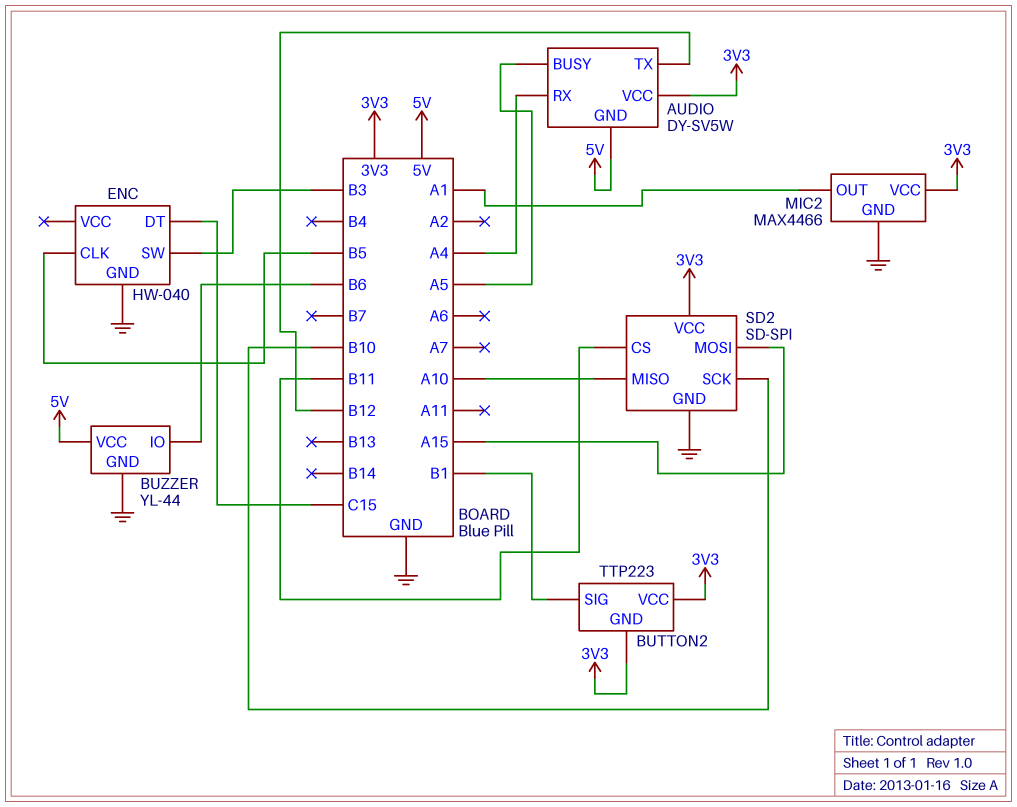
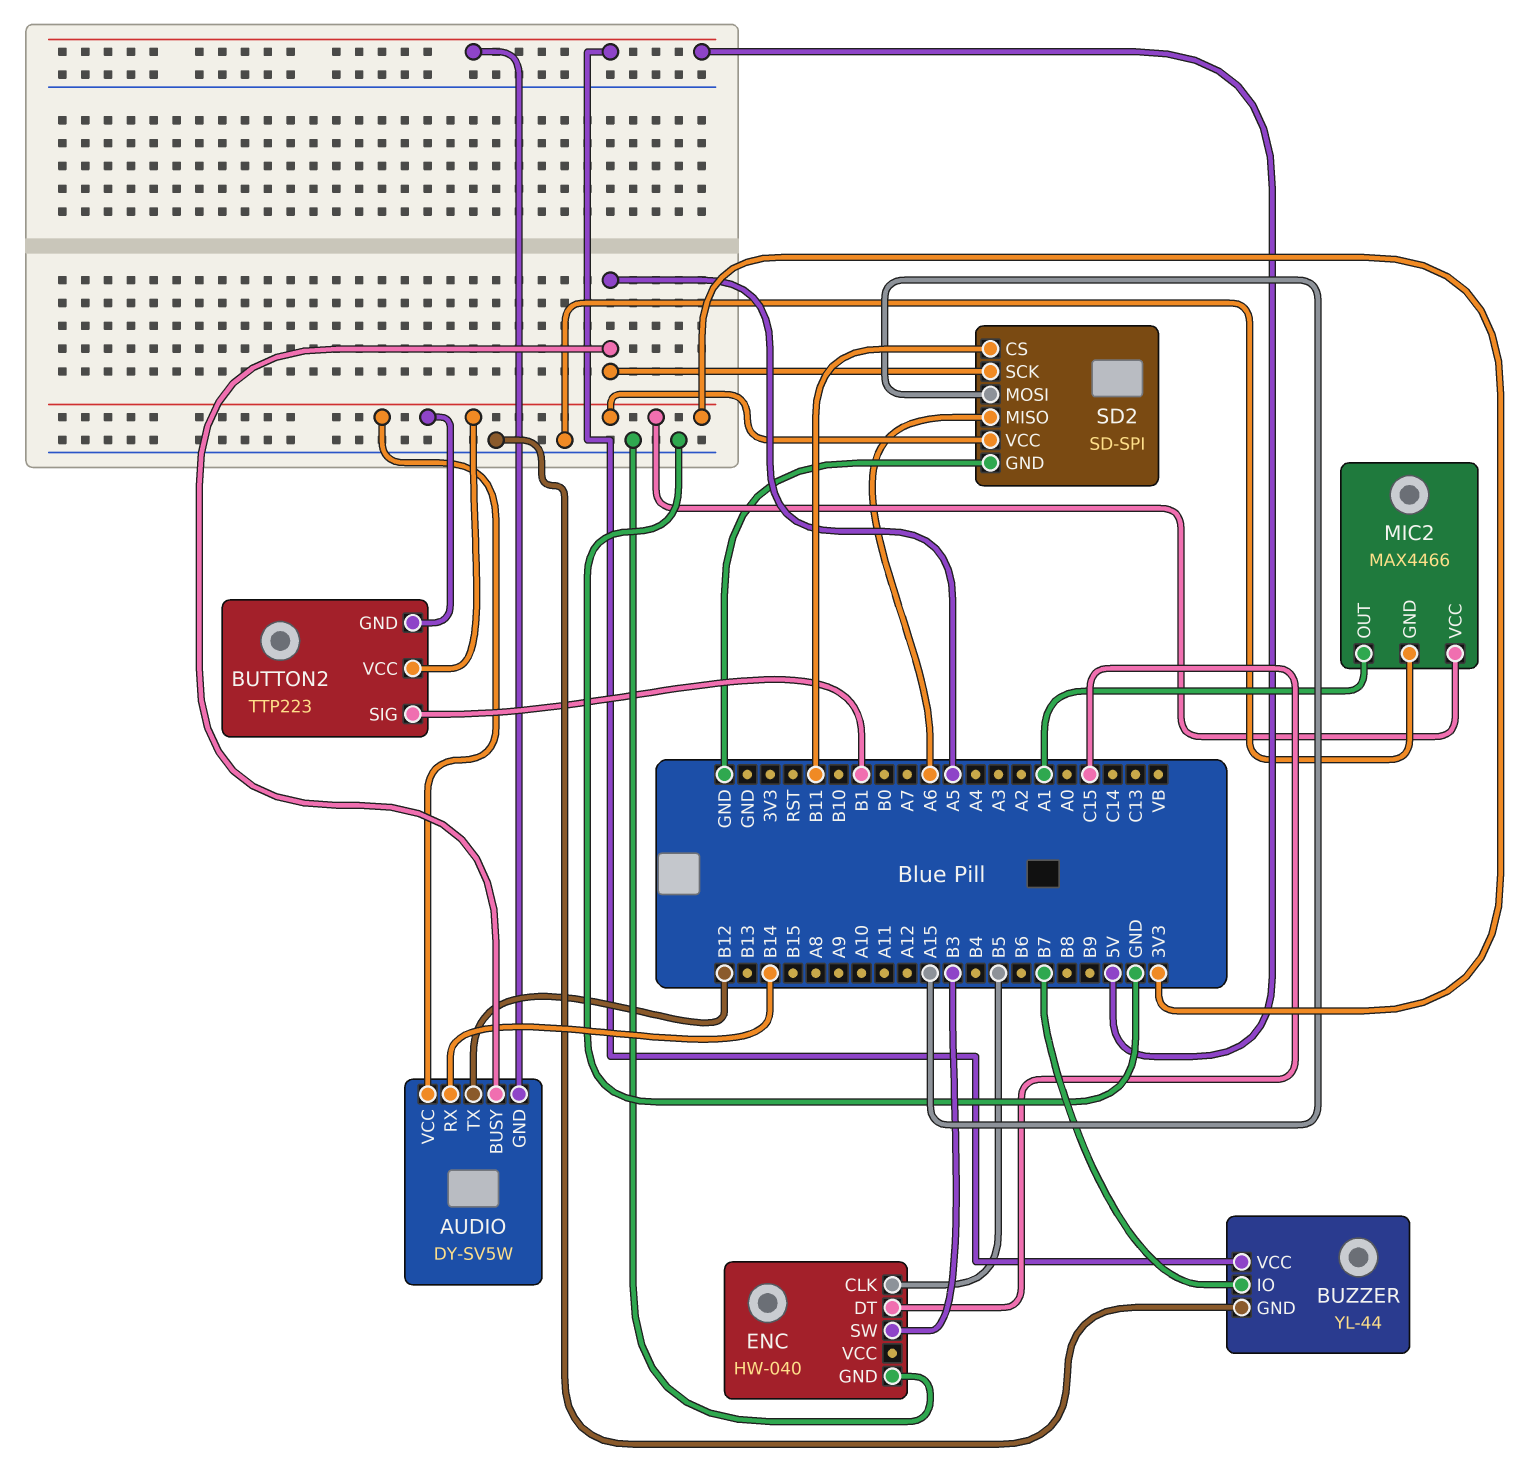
AUDIO pin RX: A4 -> B14
BUZZER pin IO: B6 -> B7
SD2 pin MISO: A10 -> A6
SD2 pin SCK: B10 -> A5

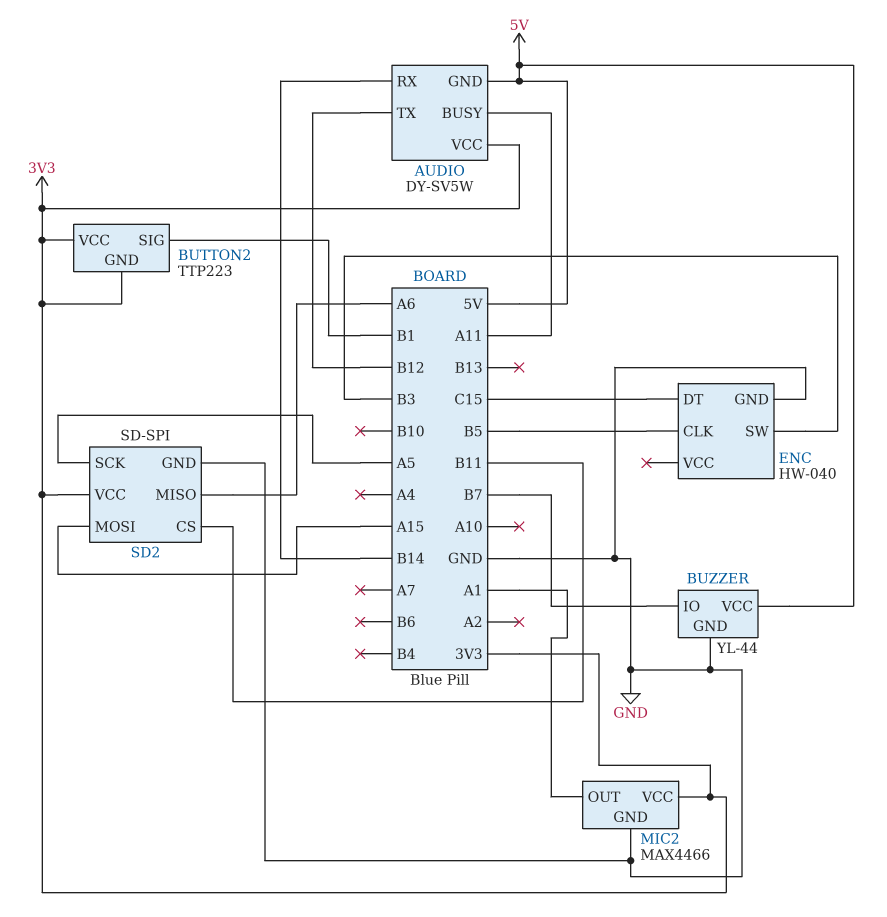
AUDIO pin BUSY: A5 -> A11

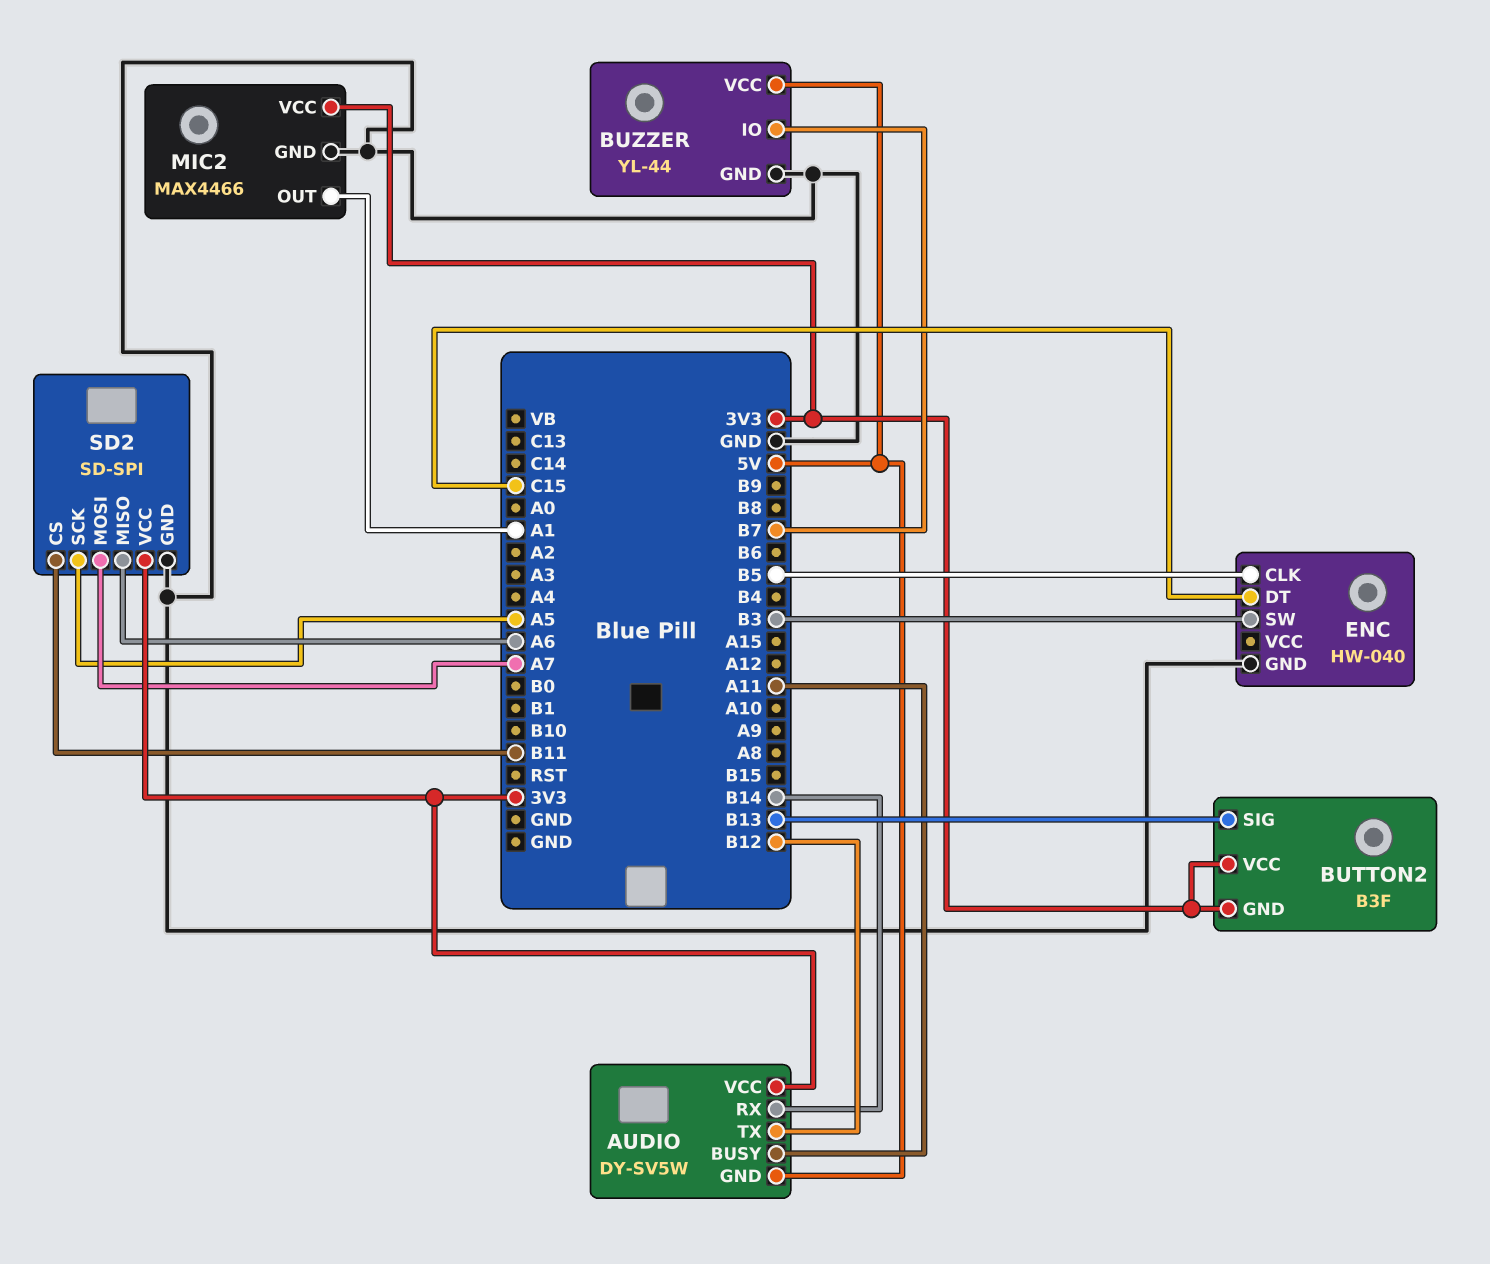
BUTTON2: TTP223 -> B3F
BUTTON2 pin SIG: B1 -> B13
SD2 pin MOSI: A15 -> A7

